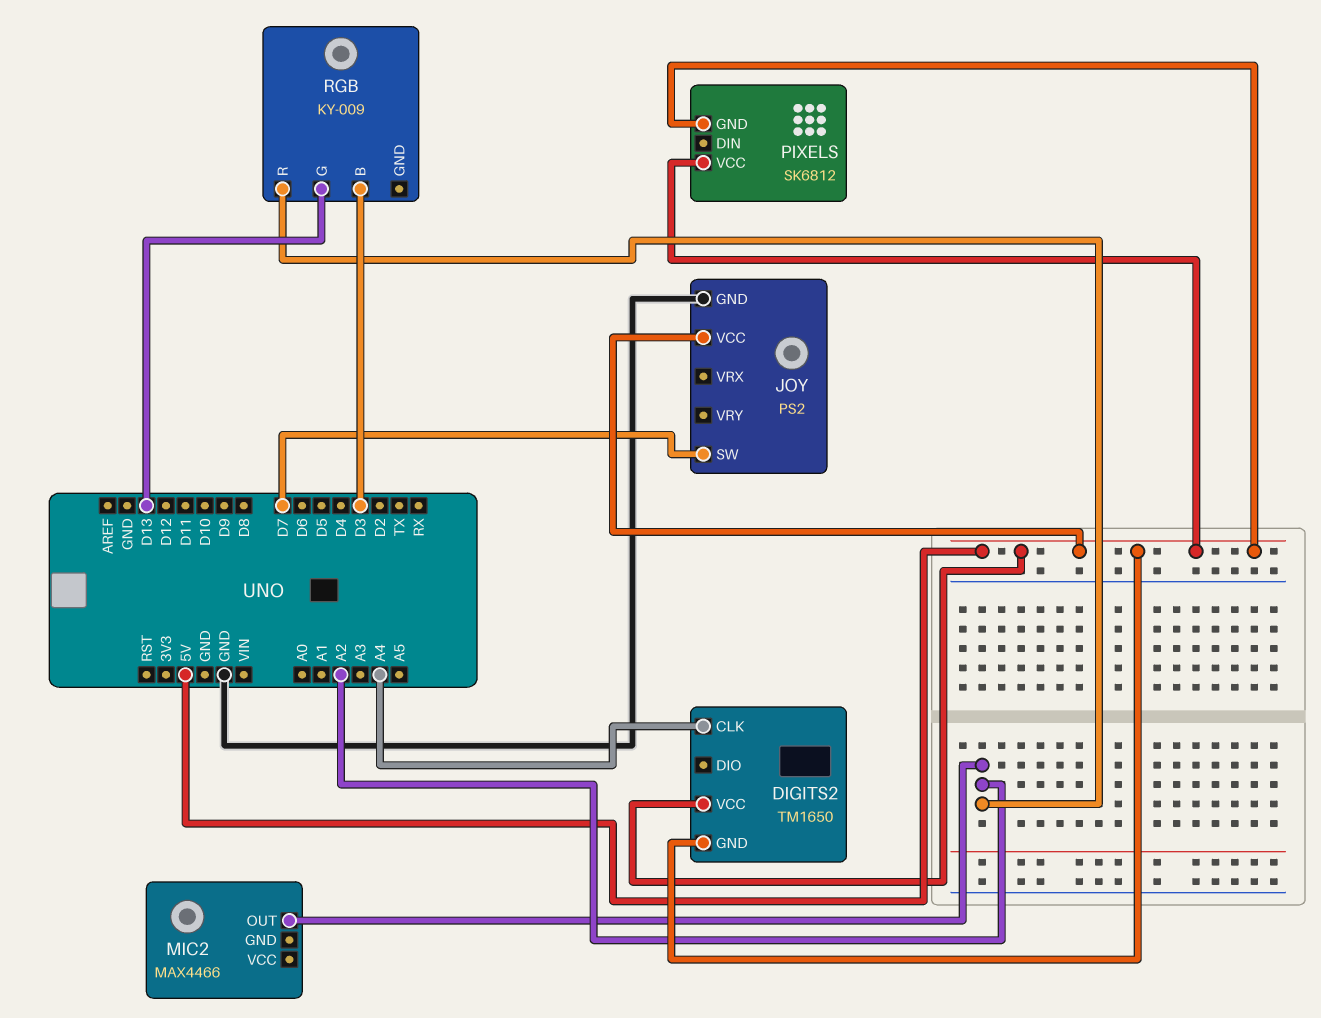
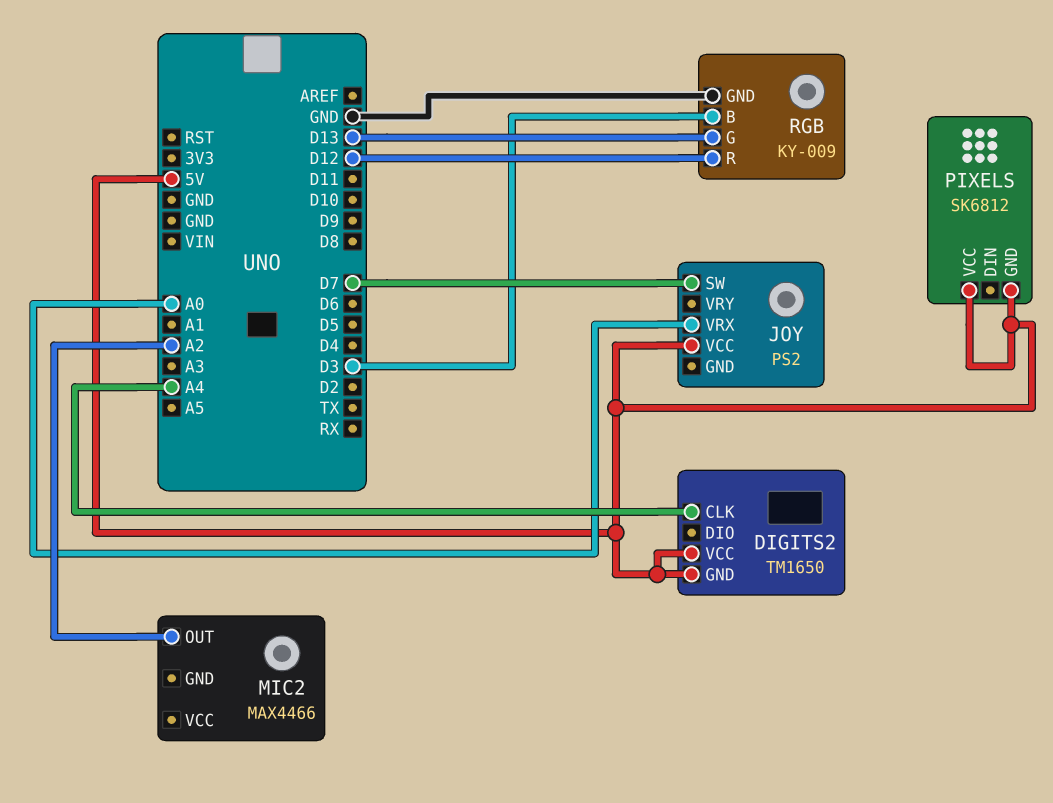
JOY pin GND: GND -> none
JOY pin VRX: none -> A0
RGB pin GND: none -> GND
RGB pin R: A2 -> D12

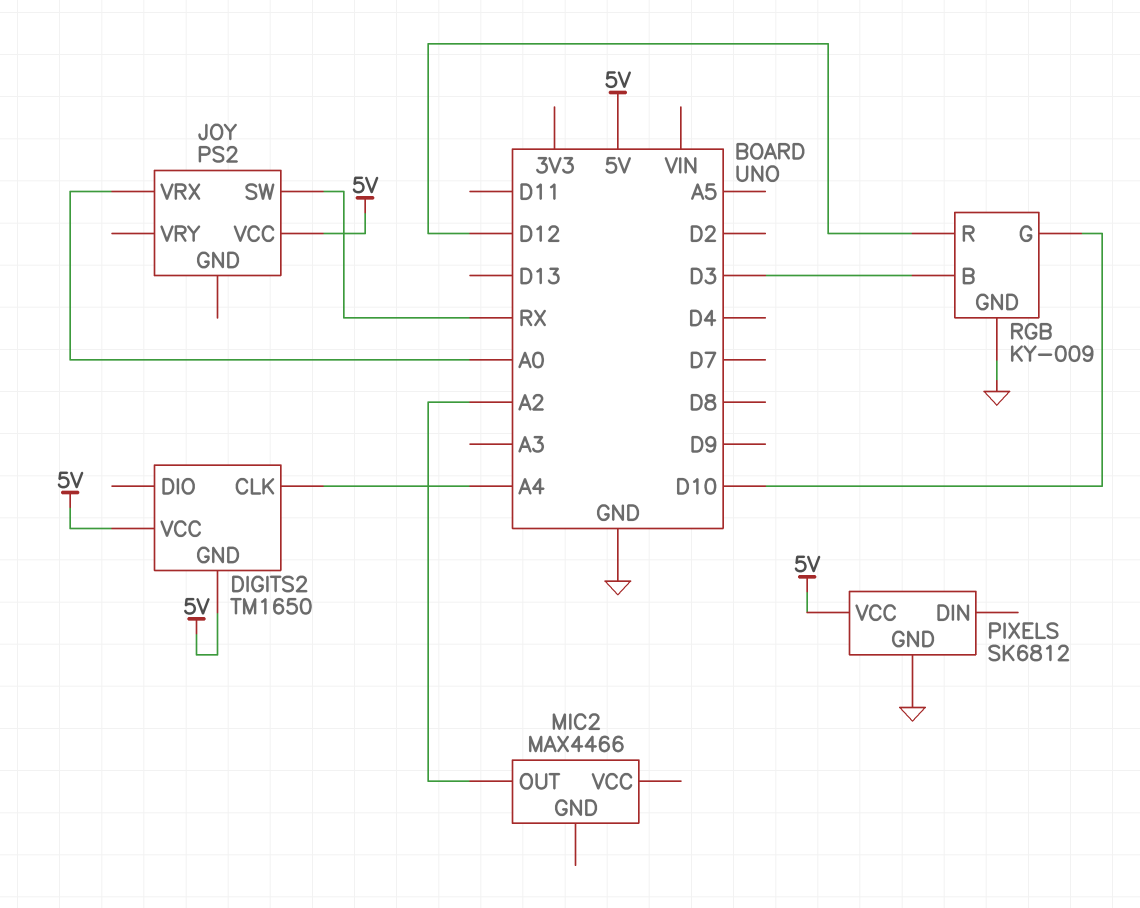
JOY pin SW: D7 -> RX
PIXELS pin GND: 5V -> GND
RGB pin G: D13 -> D10

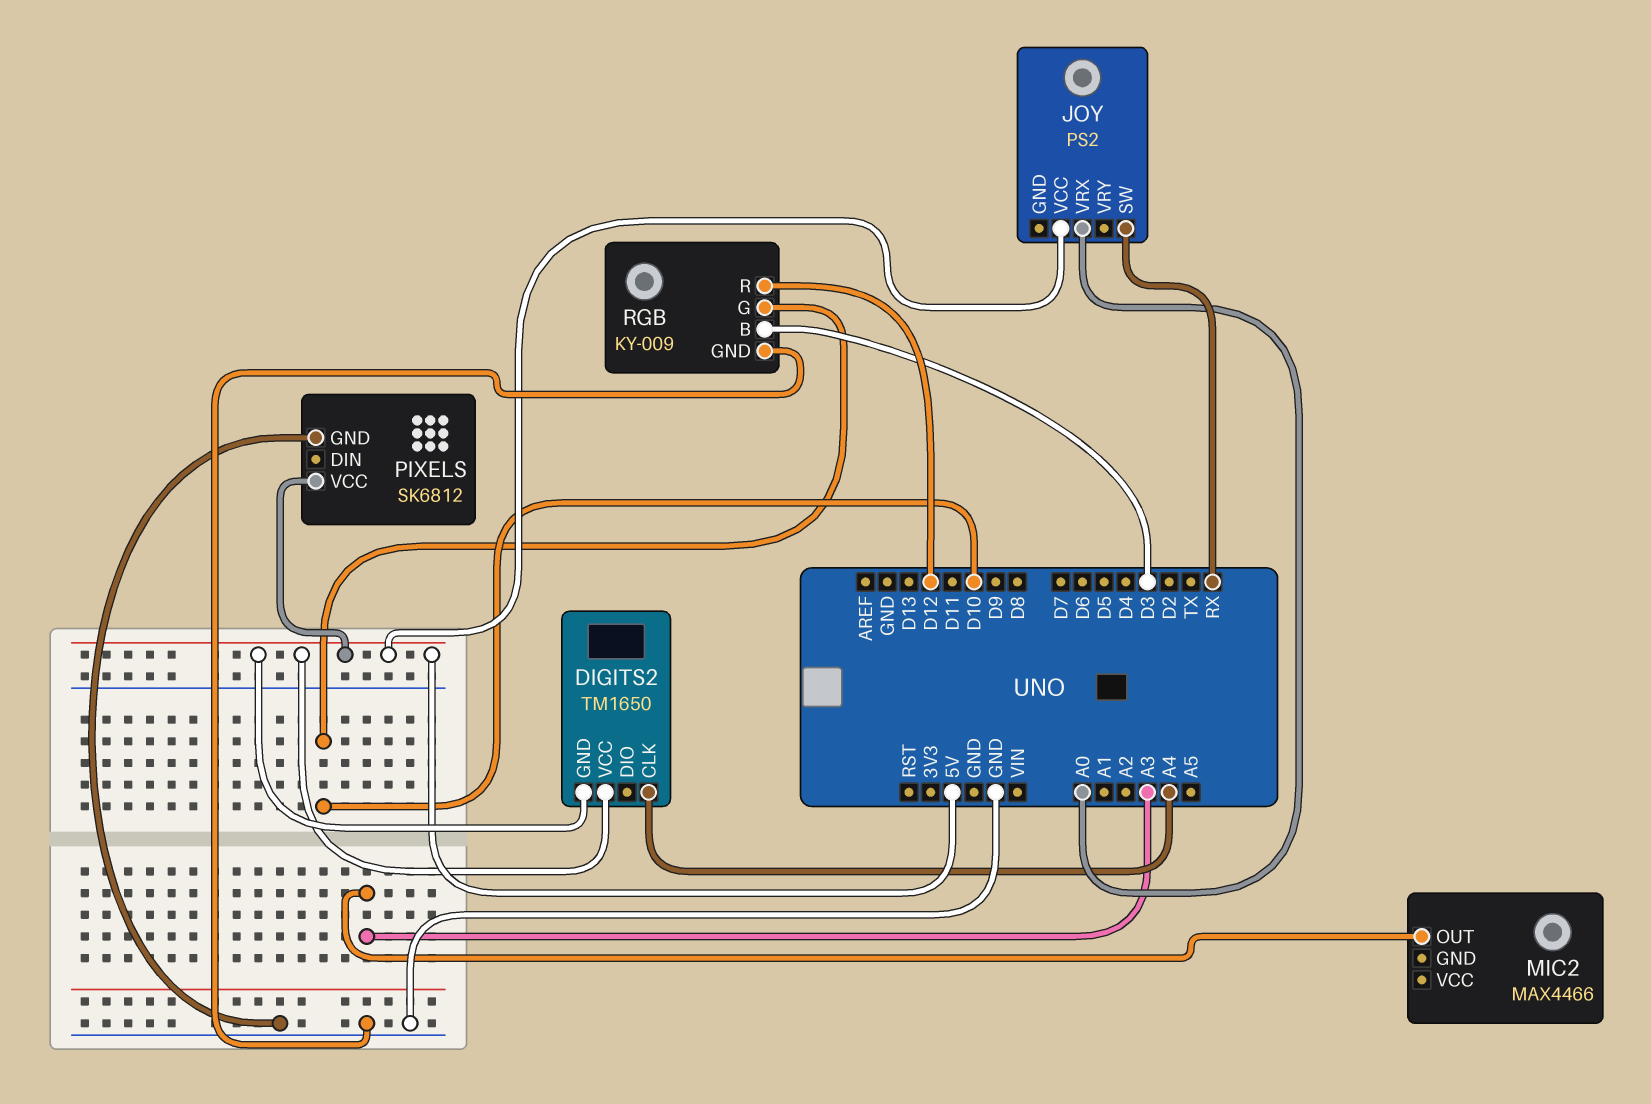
MIC2 pin OUT: A2 -> A3

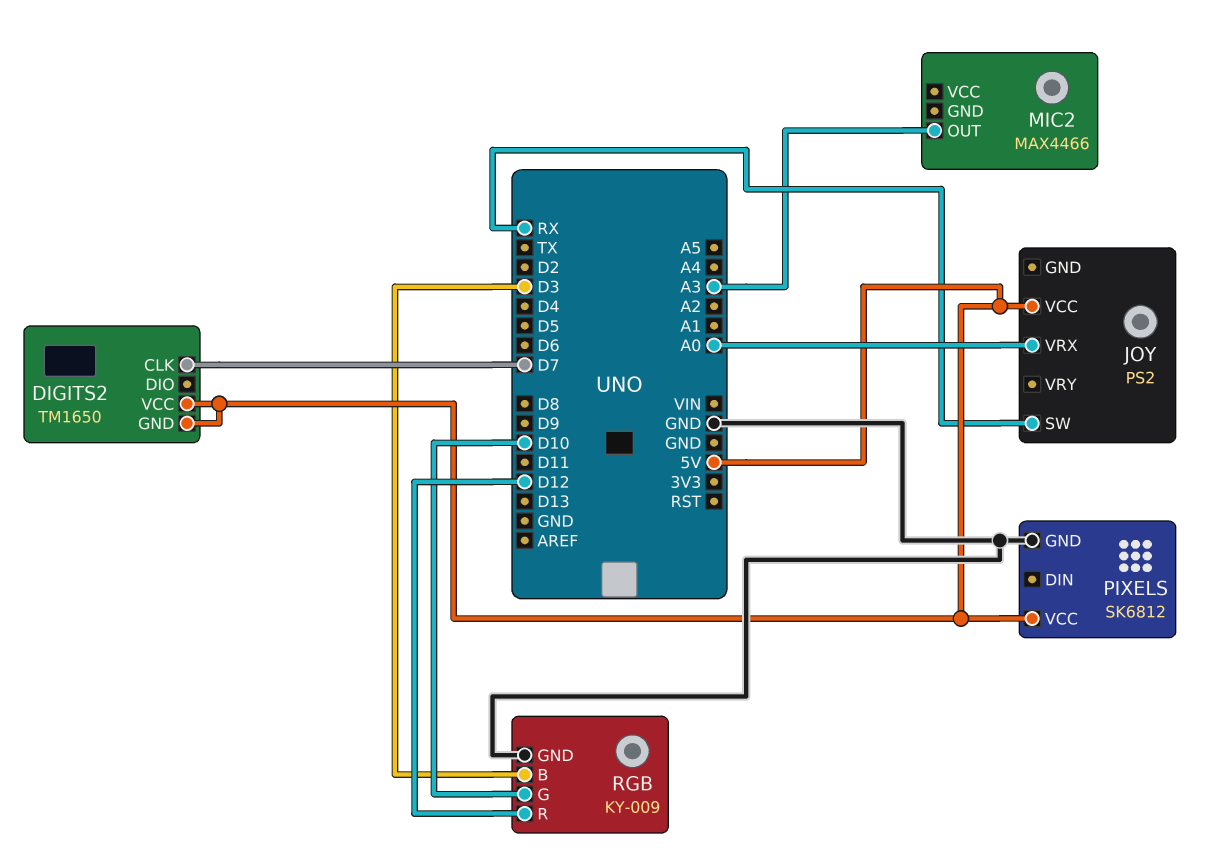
DIGITS2 pin CLK: A4 -> D7

